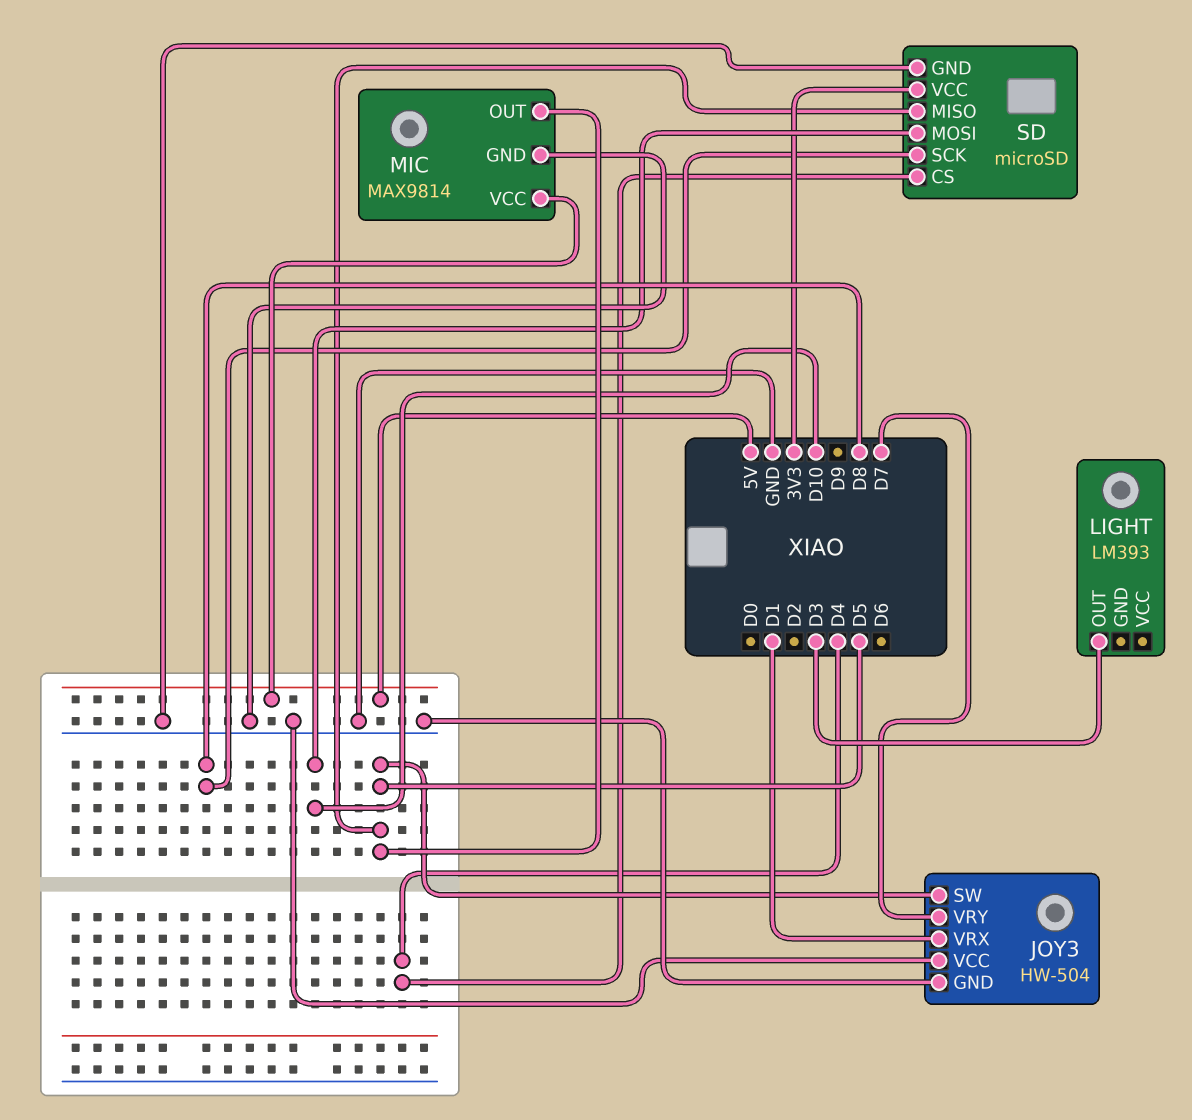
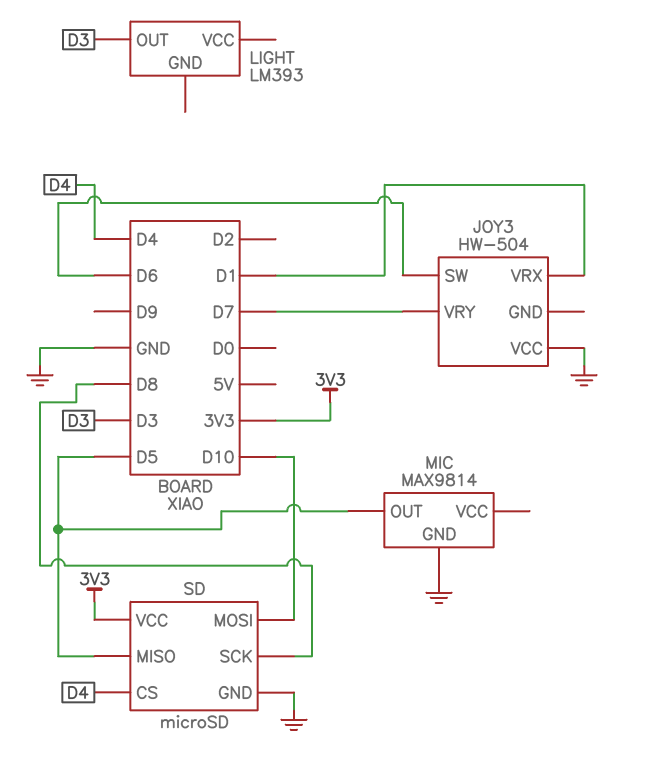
JOY3 pin GND: GND -> none
JOY3 pin SW: D5 -> D6
MIC pin VCC: 5V -> none

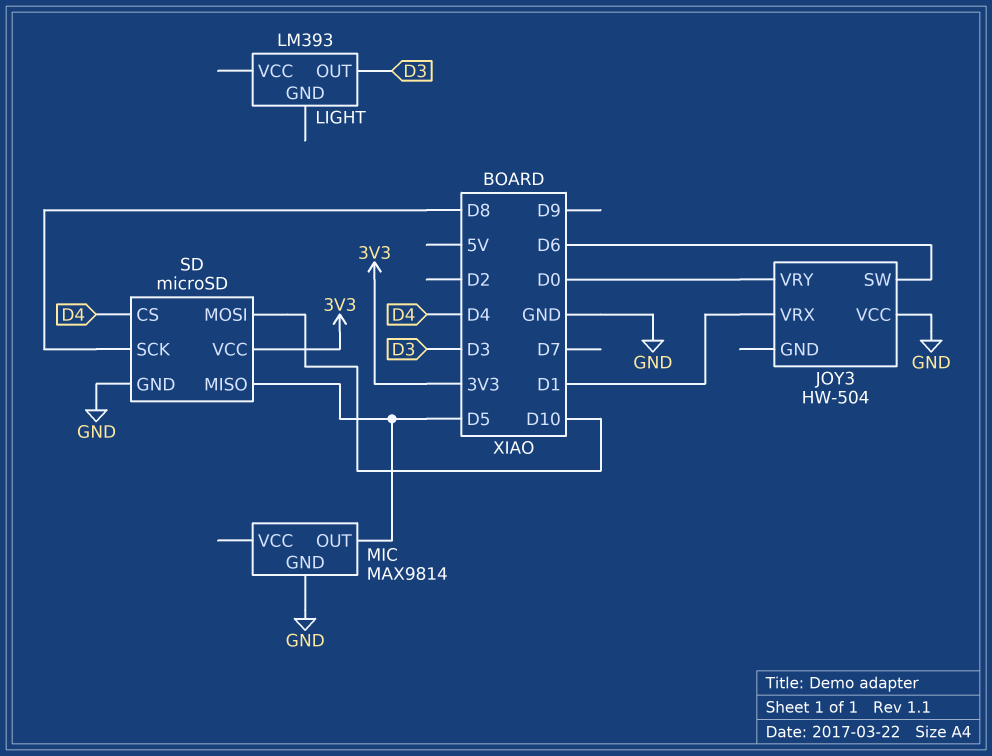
JOY3 pin VRY: D7 -> D0

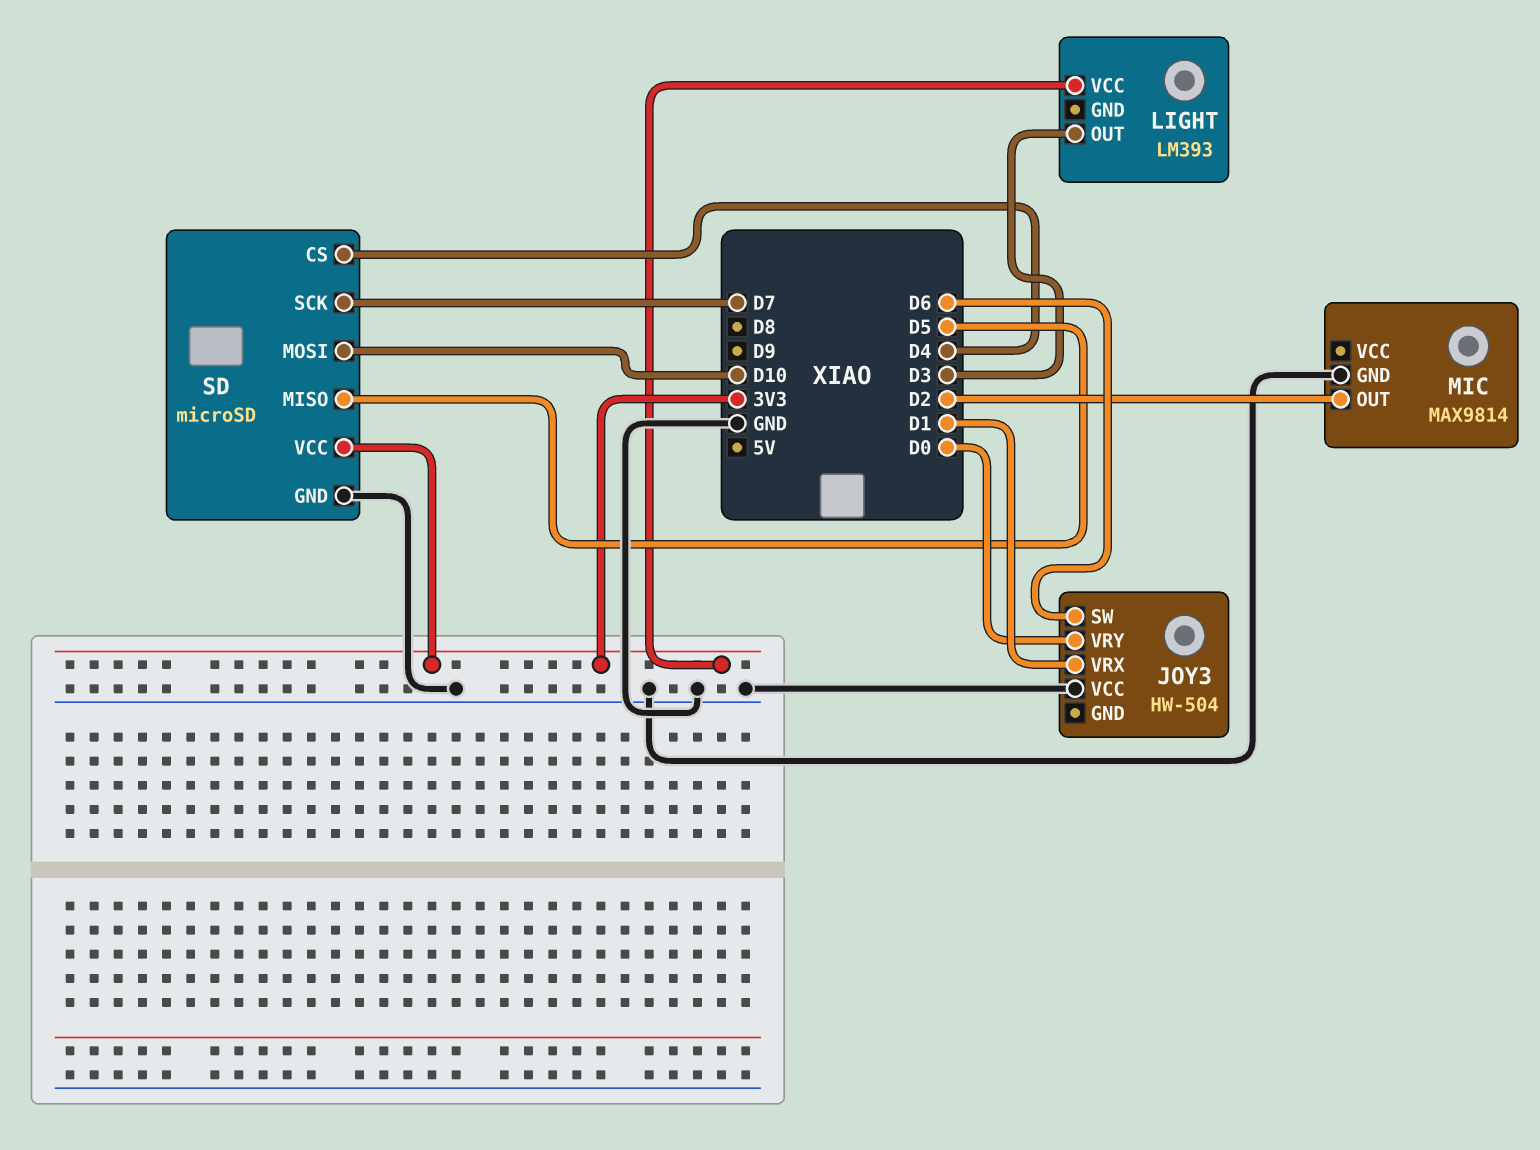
LIGHT pin VCC: none -> 3V3
MIC pin OUT: D5 -> D2
SD pin SCK: D8 -> D7

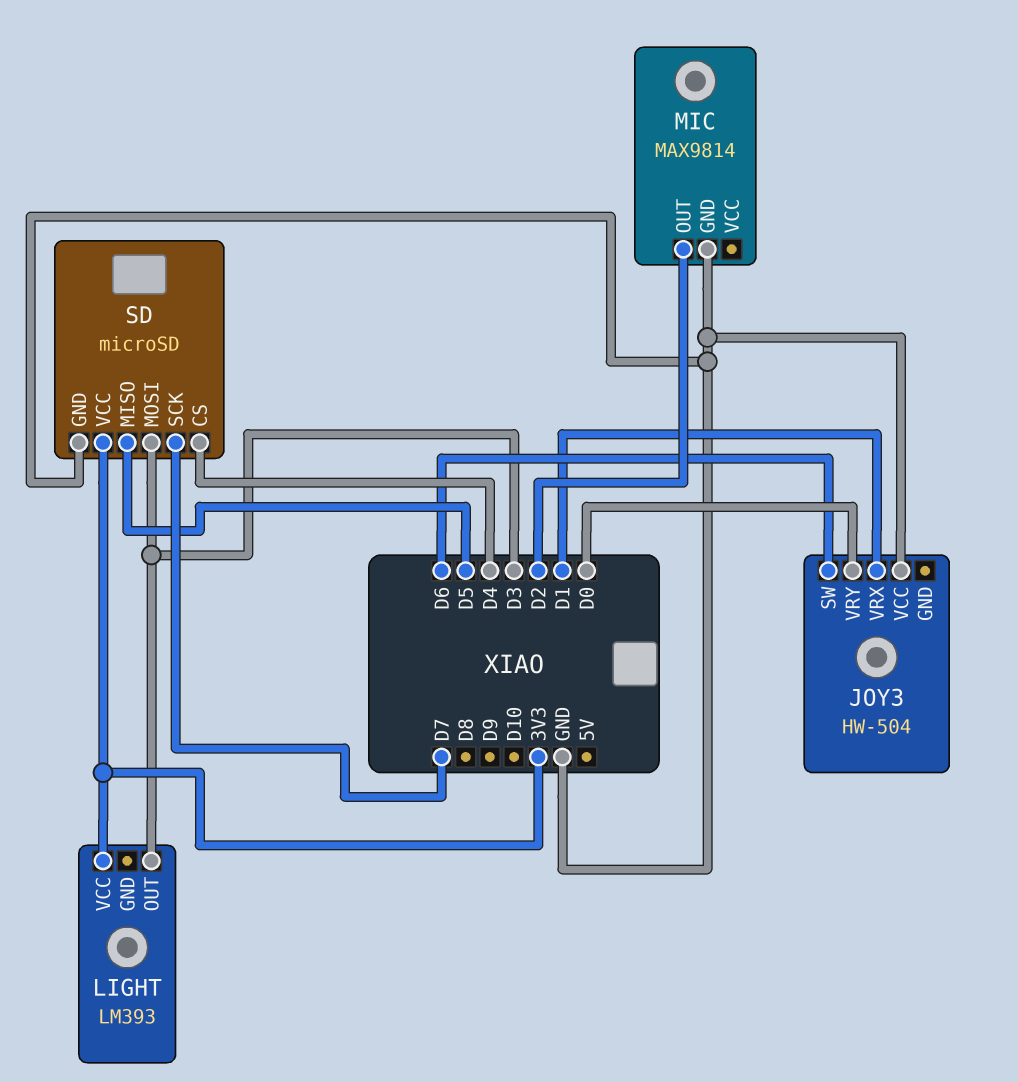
SD pin MOSI: D10 -> D3

